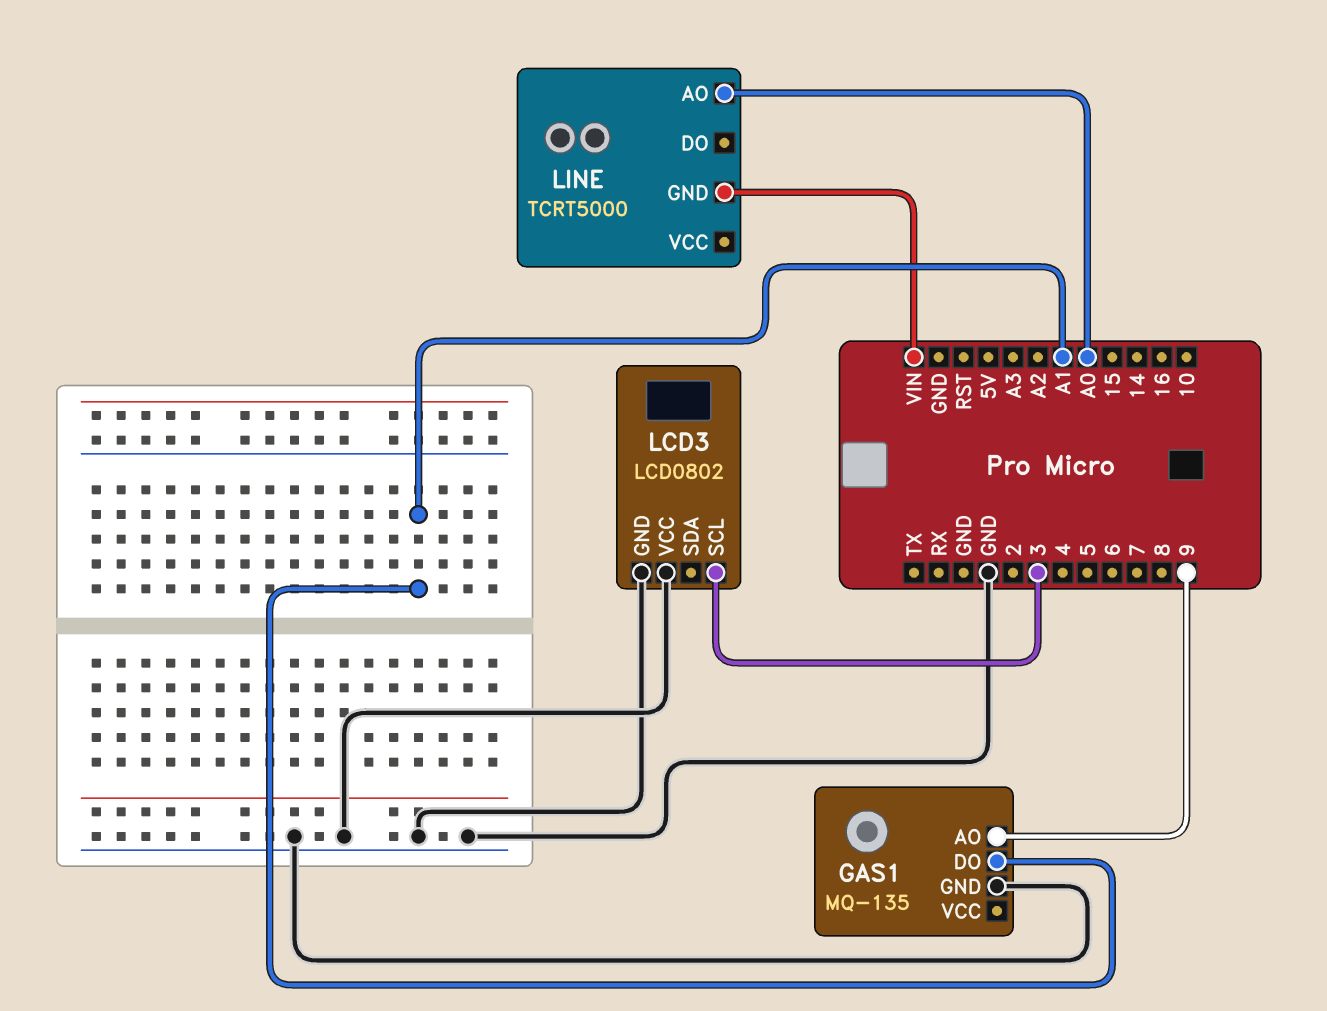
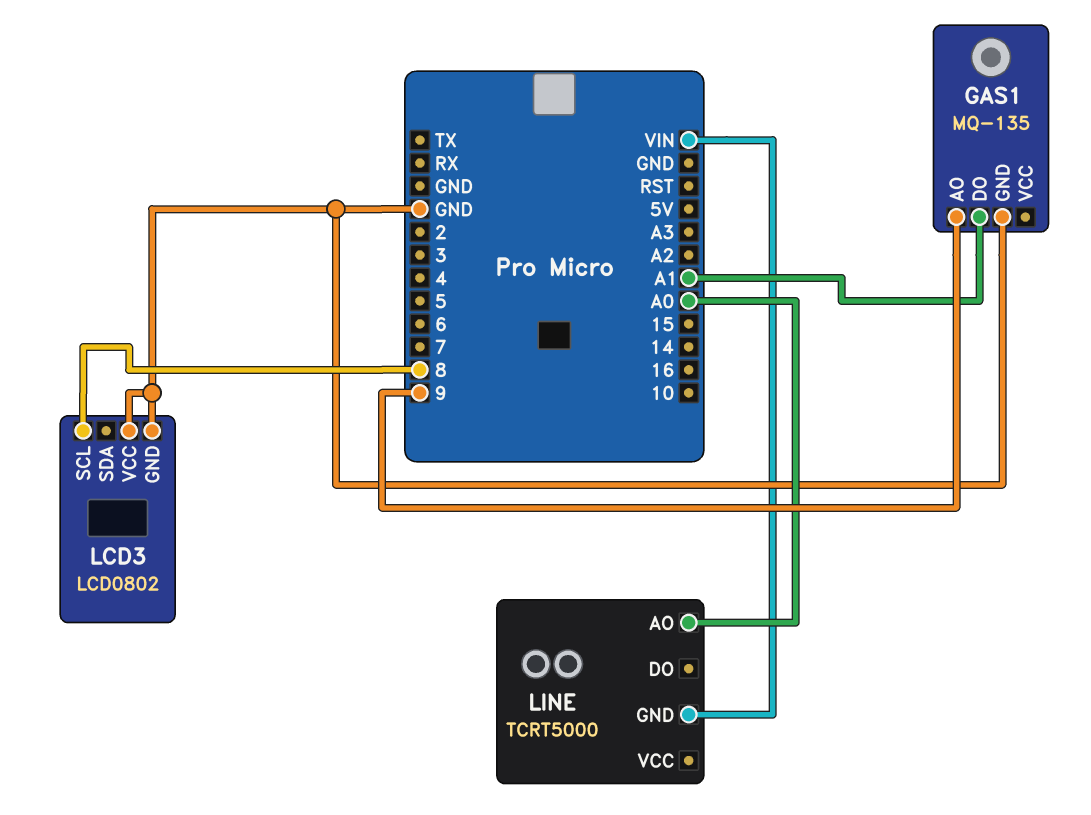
LCD3 pin SCL: 3 -> 8

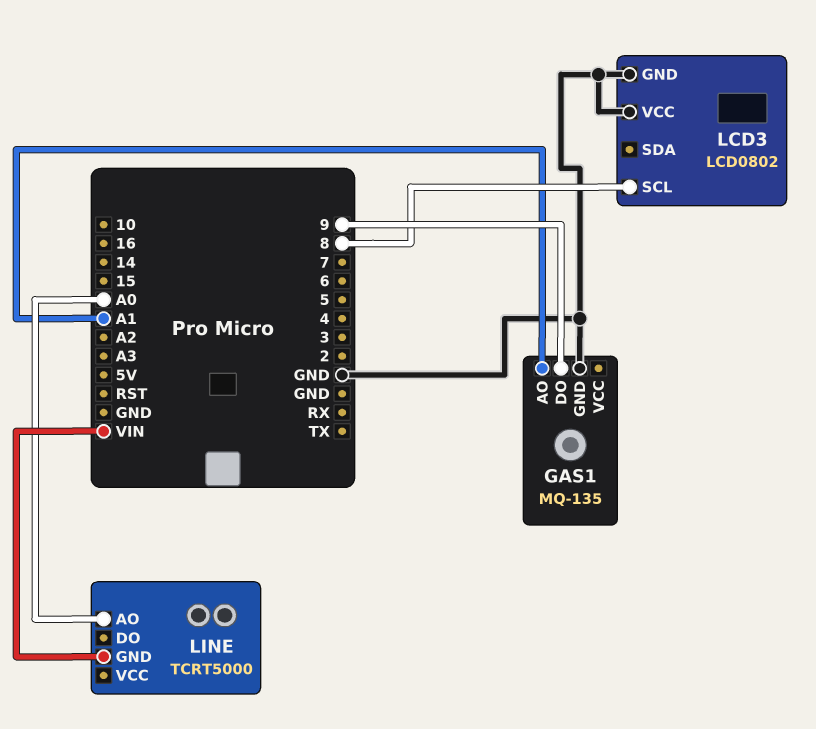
GAS1 pin AO: 9 -> A1
GAS1 pin DO: A1 -> 9

